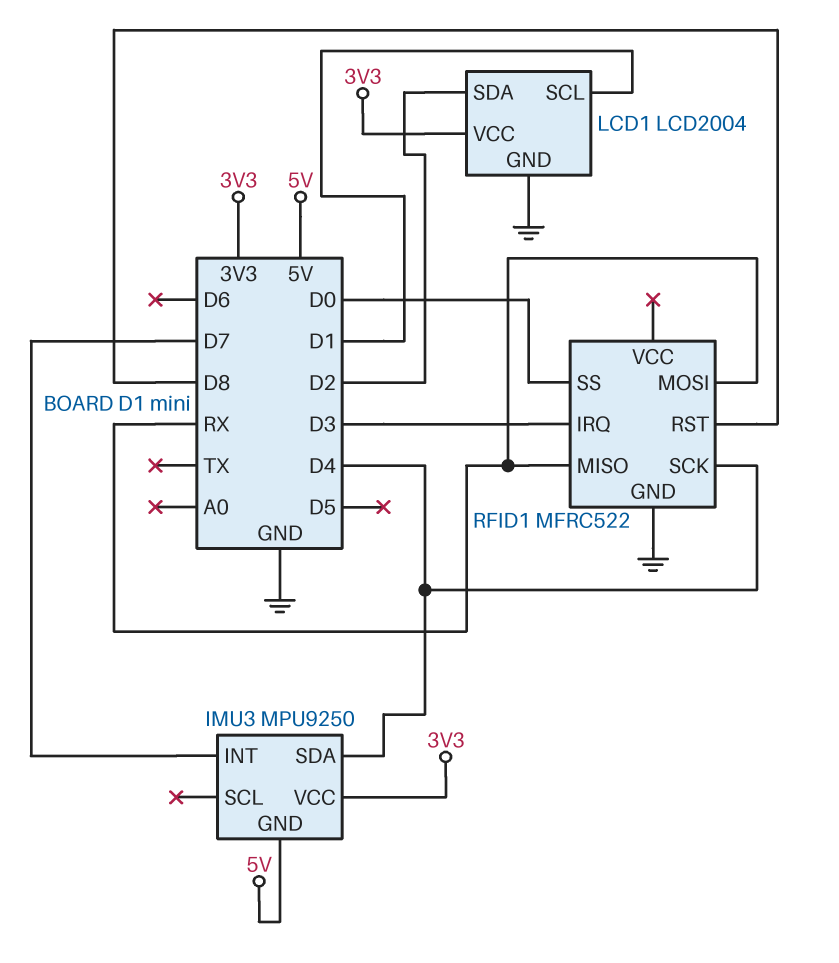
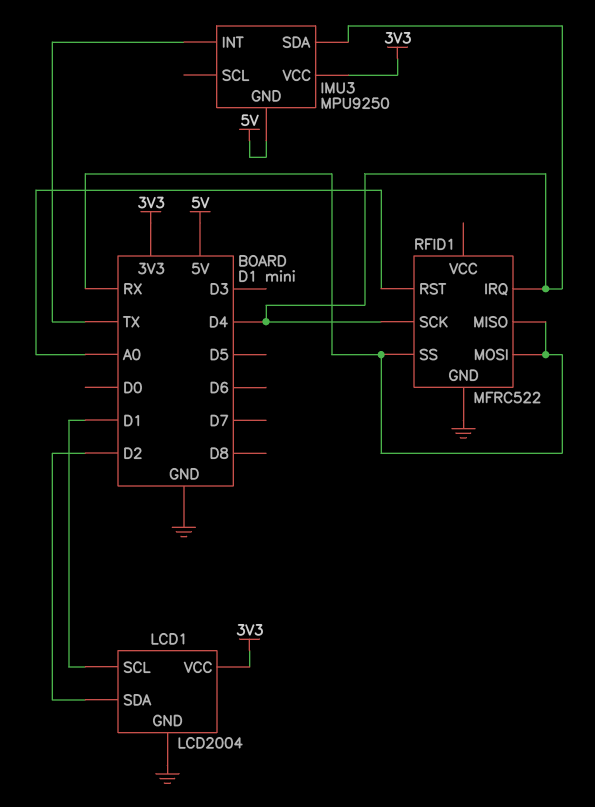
IMU3 pin INT: D7 -> TX
RFID1 pin IRQ: D3 -> D4
RFID1 pin RST: D8 -> A0
RFID1 pin SS: D0 -> RX

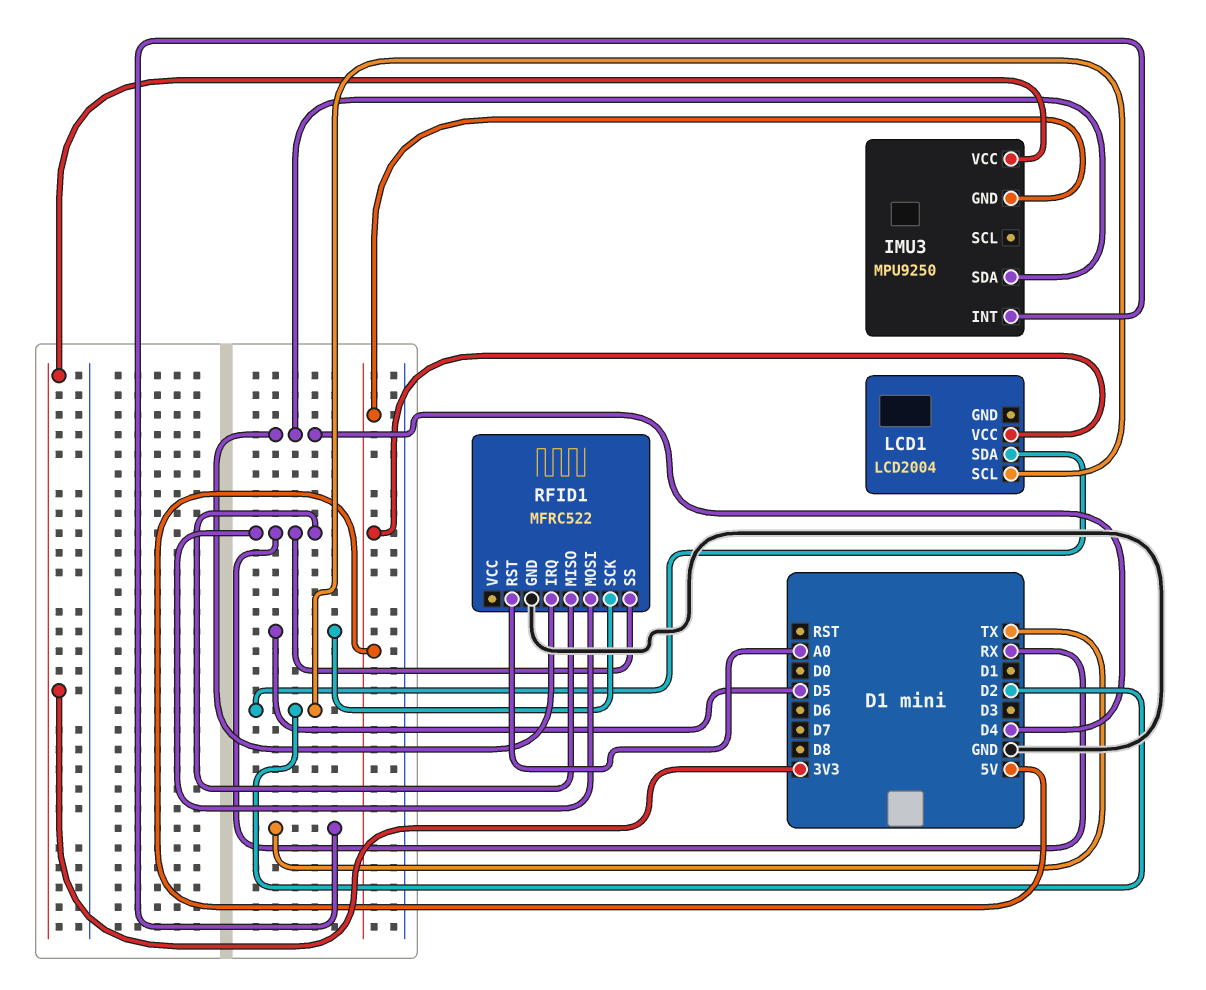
LCD1 pin GND: GND -> none
LCD1 pin SCL: D1 -> D2
LCD1 pin VCC: 3V3 -> 5V
RFID1 pin SCK: D4 -> D5

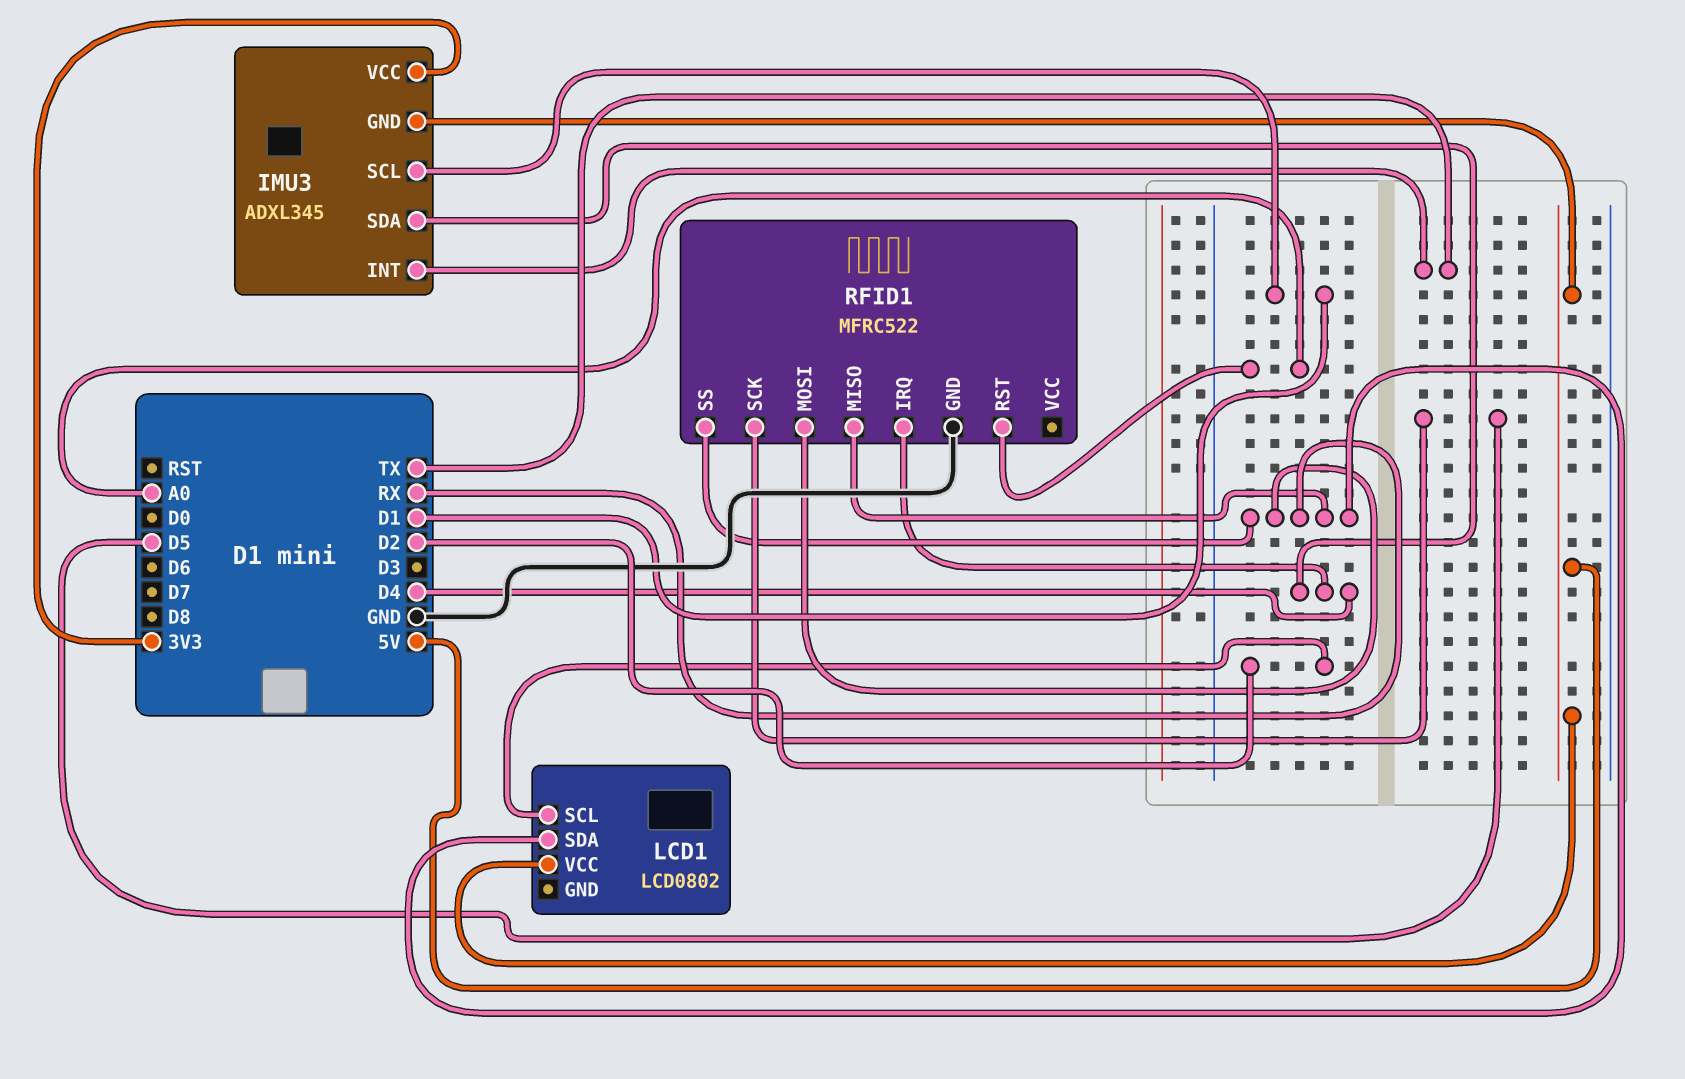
IMU3: MPU9250 -> ADXL345
IMU3 pin SCL: none -> D1
LCD1: LCD2004 -> LCD0802
LCD1 pin SDA: D2 -> RX

